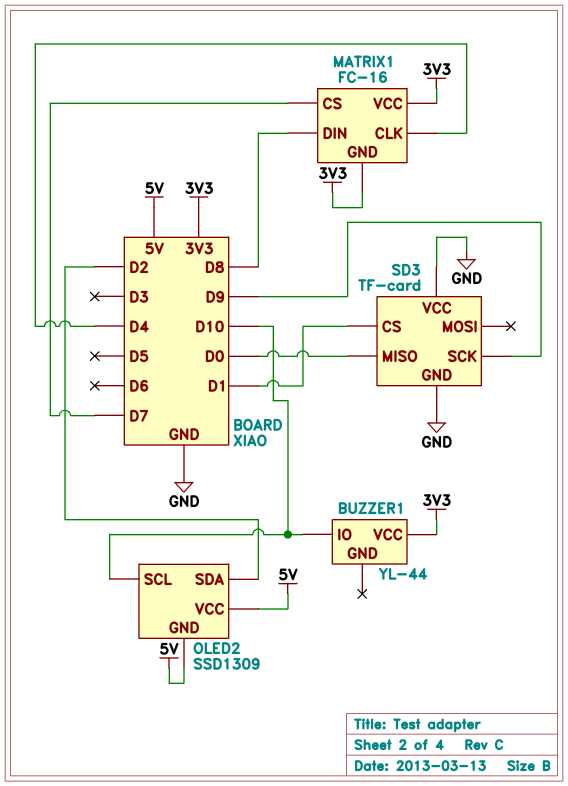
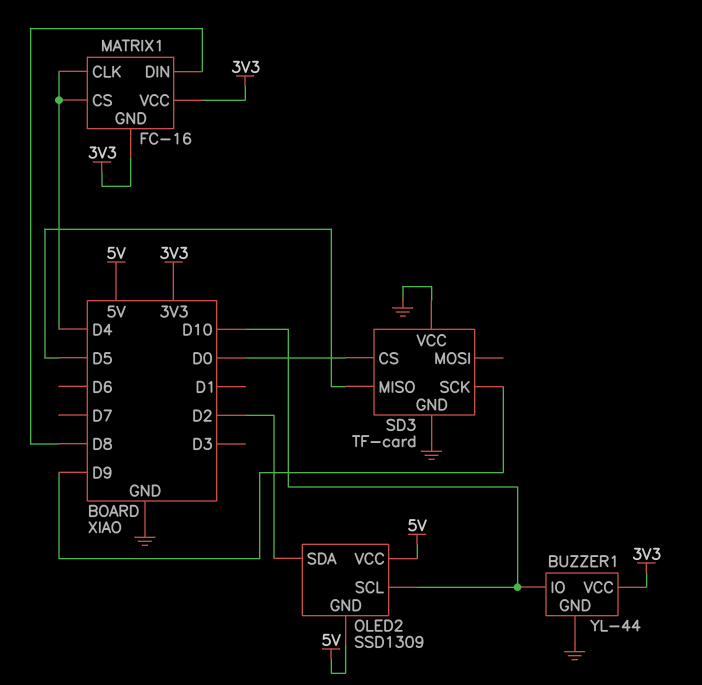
BUZZER1 pin GND: none -> GND
MATRIX1 pin CS: D7 -> D4
SD3 pin CS: D1 -> D0
SD3 pin MISO: D0 -> D5

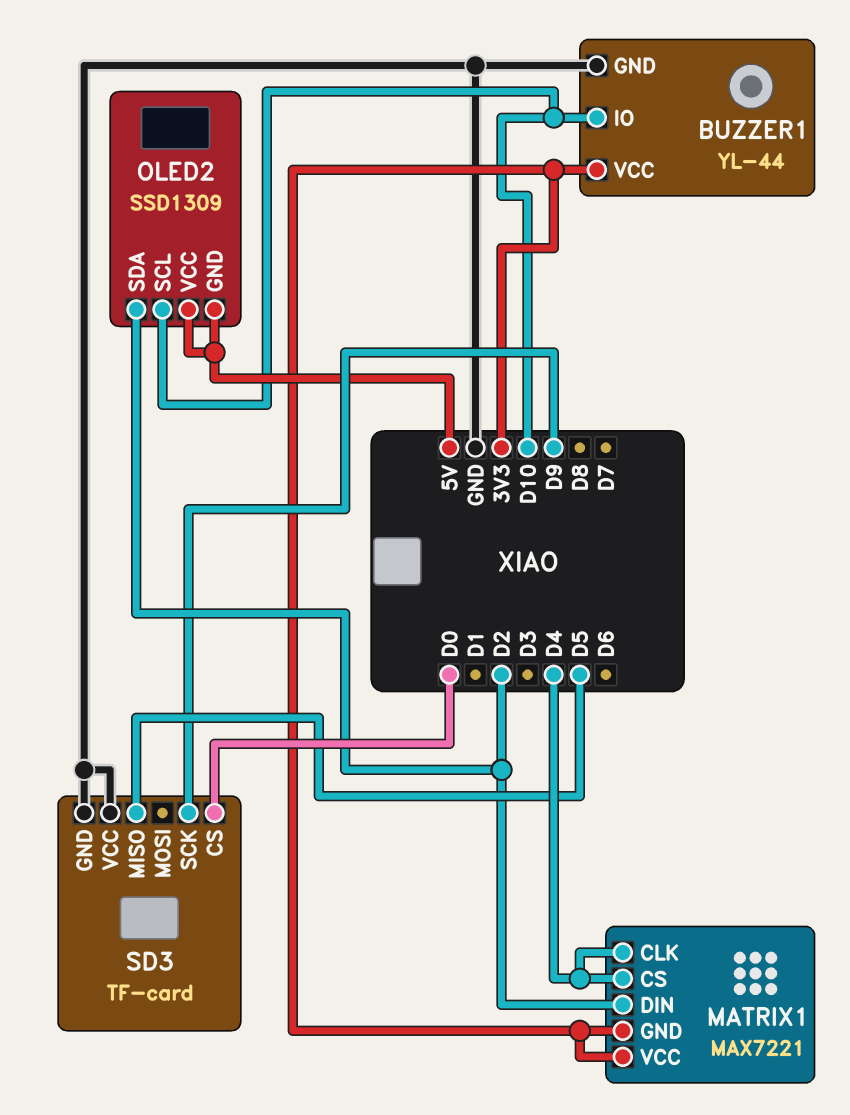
MATRIX1: FC-16 -> MAX7221
MATRIX1 pin DIN: D8 -> D2

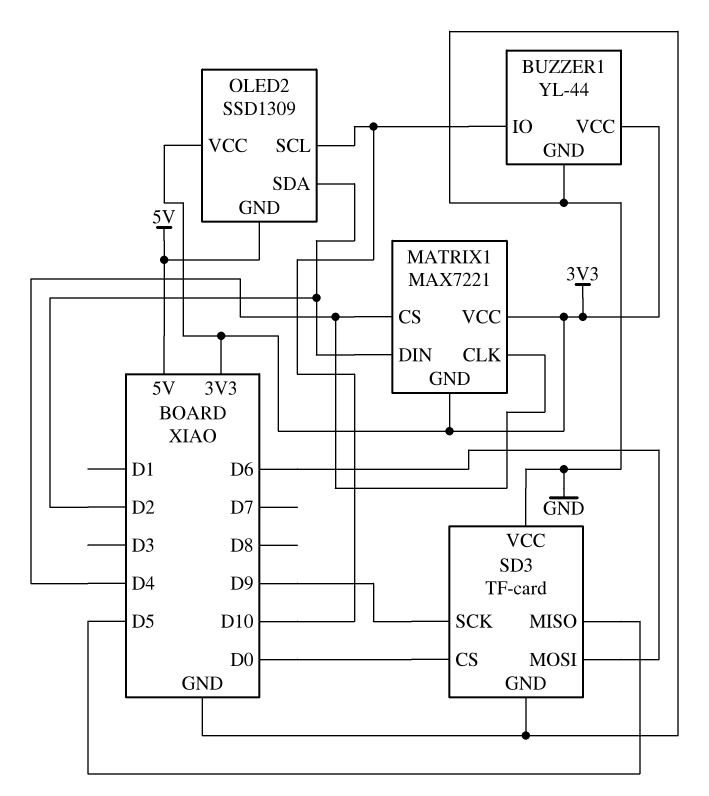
OLED2 pin VCC: 5V -> 3V3
SD3 pin MOSI: none -> D6

